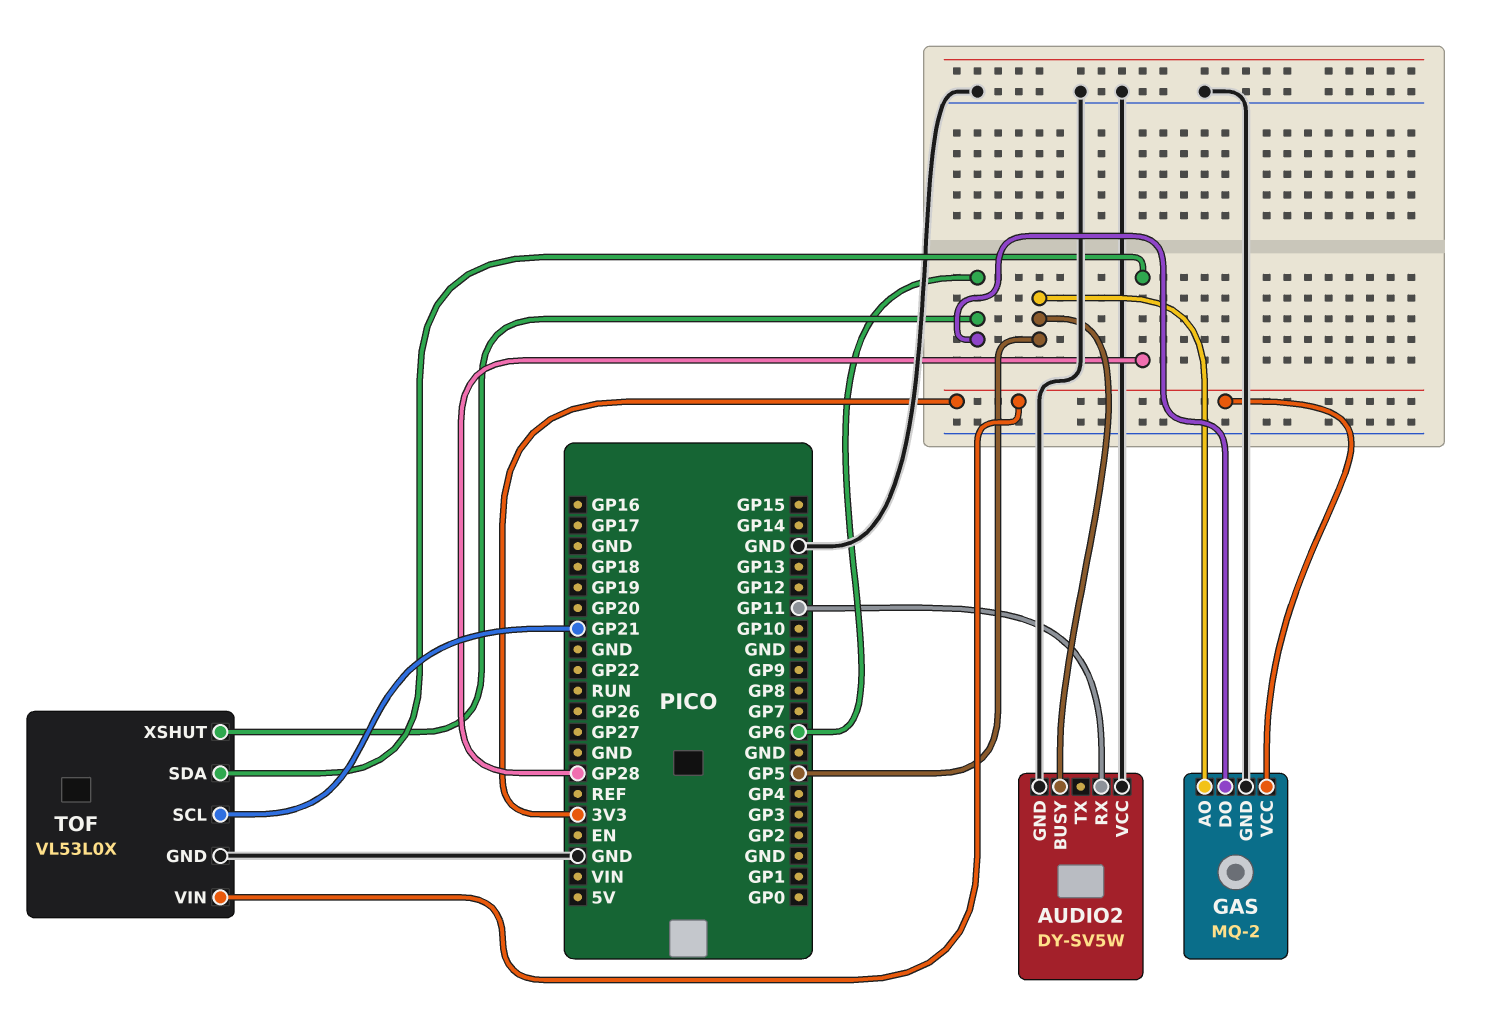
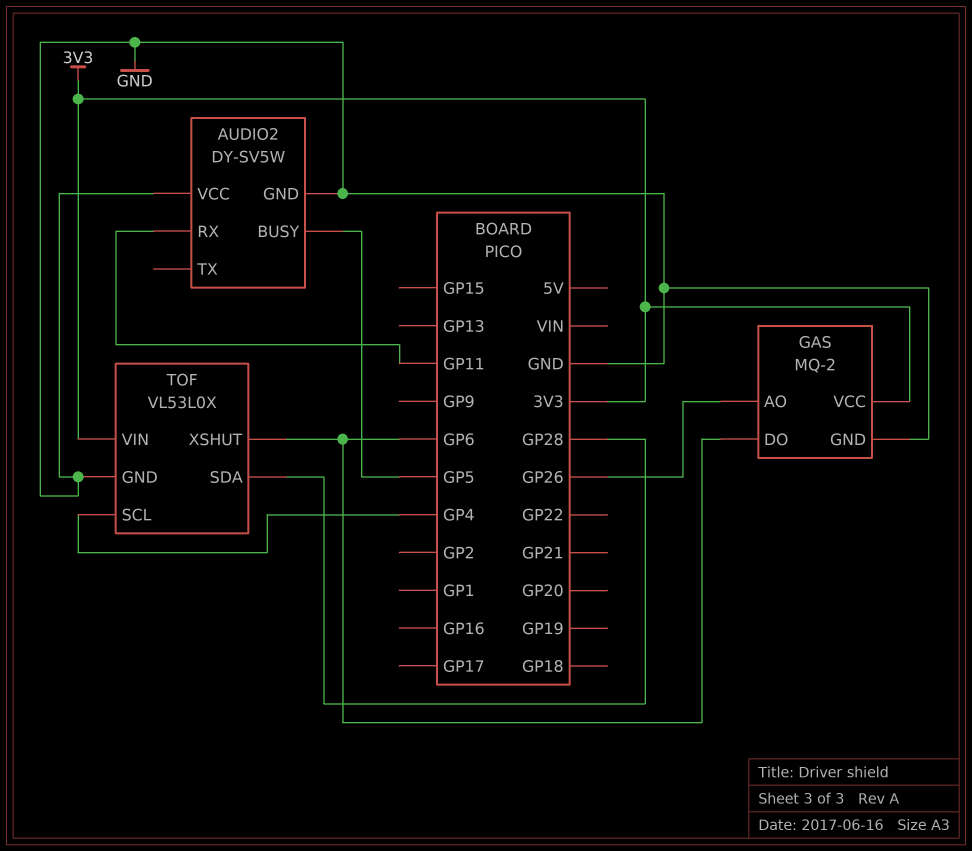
GAS pin AO: GP5 -> GP26
TOF pin SCL: GP21 -> GP4

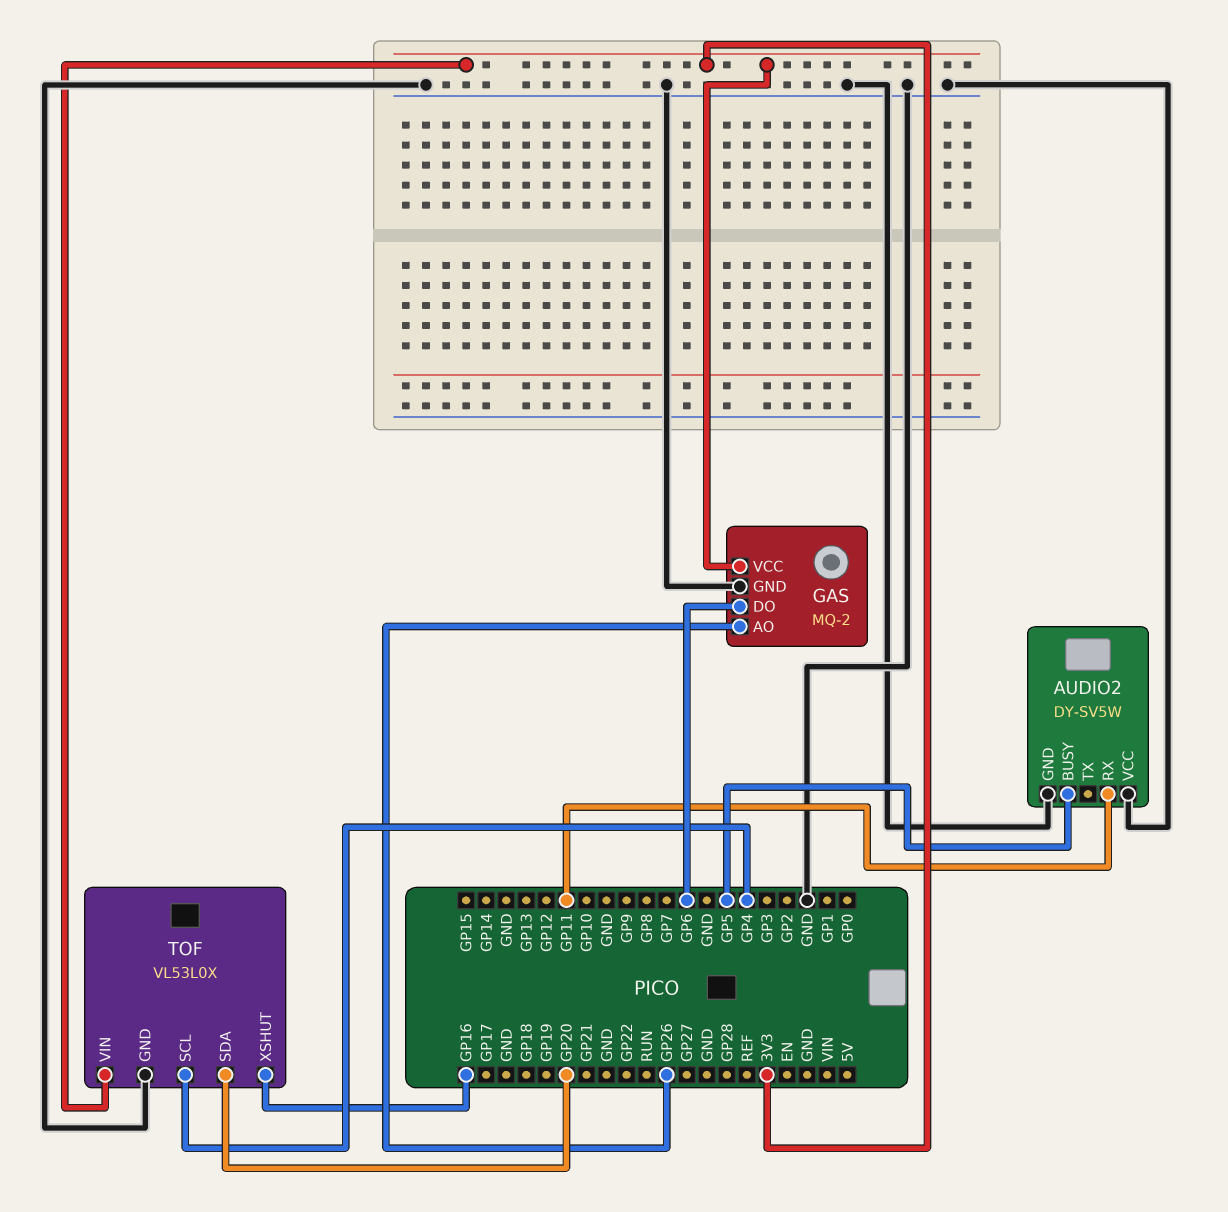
TOF pin SDA: GP28 -> GP20
TOF pin XSHUT: GP6 -> GP16

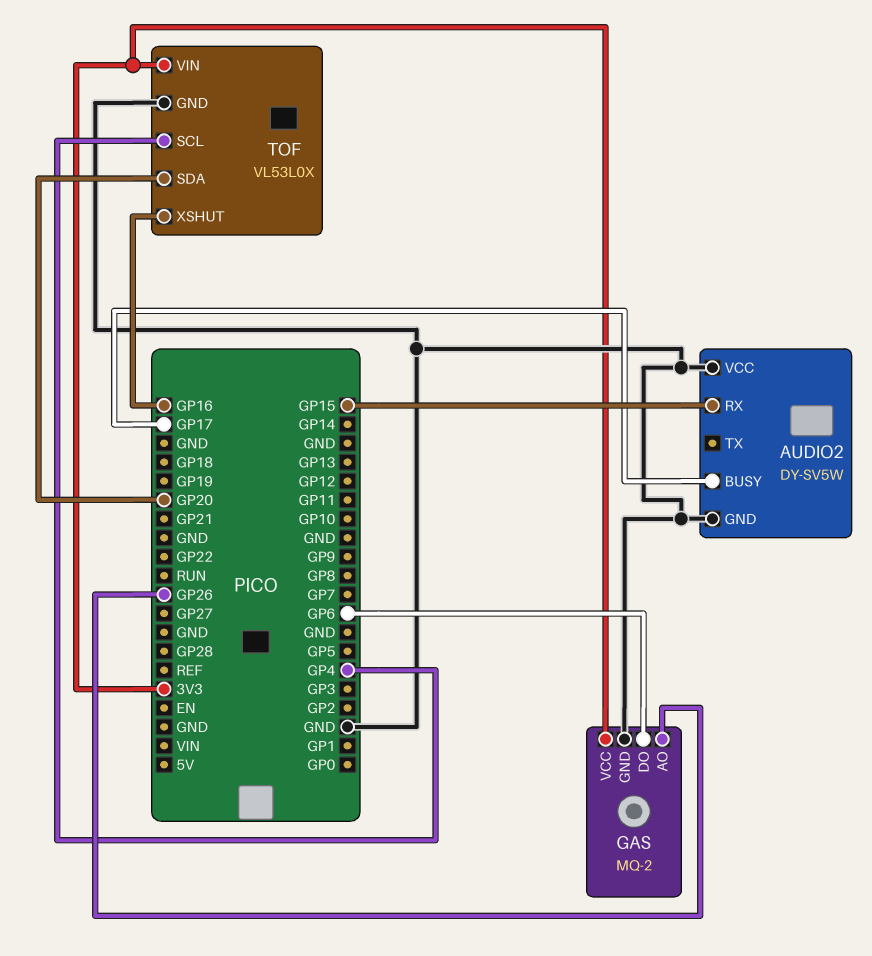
AUDIO2 pin BUSY: GP5 -> GP17
AUDIO2 pin RX: GP11 -> GP15

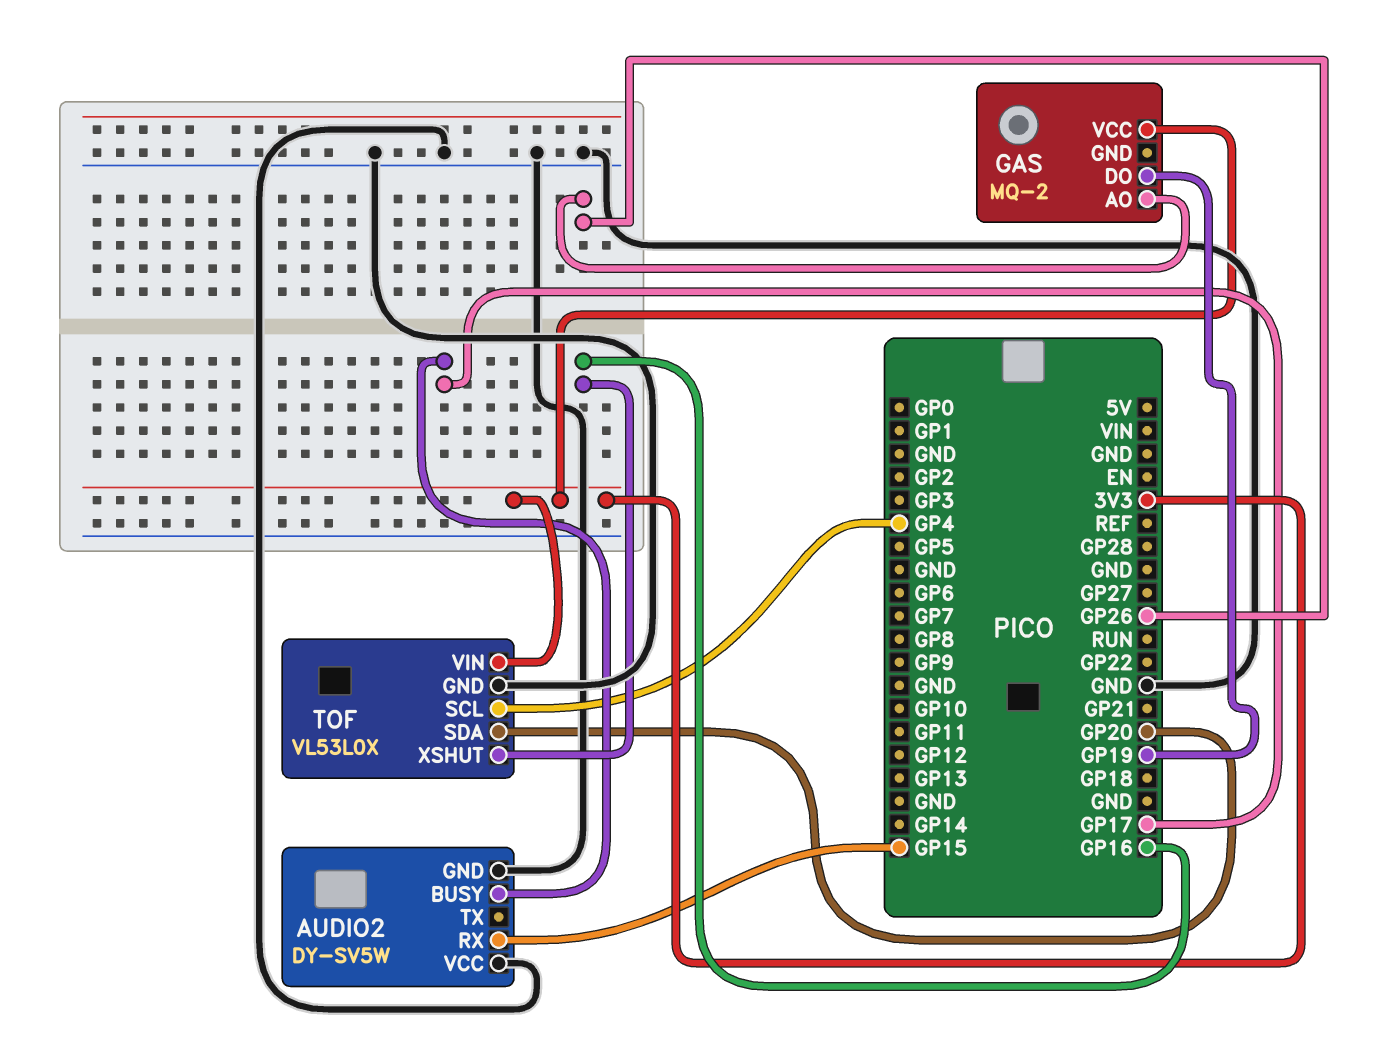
GAS pin DO: GP6 -> GP19
GAS pin GND: GND -> none

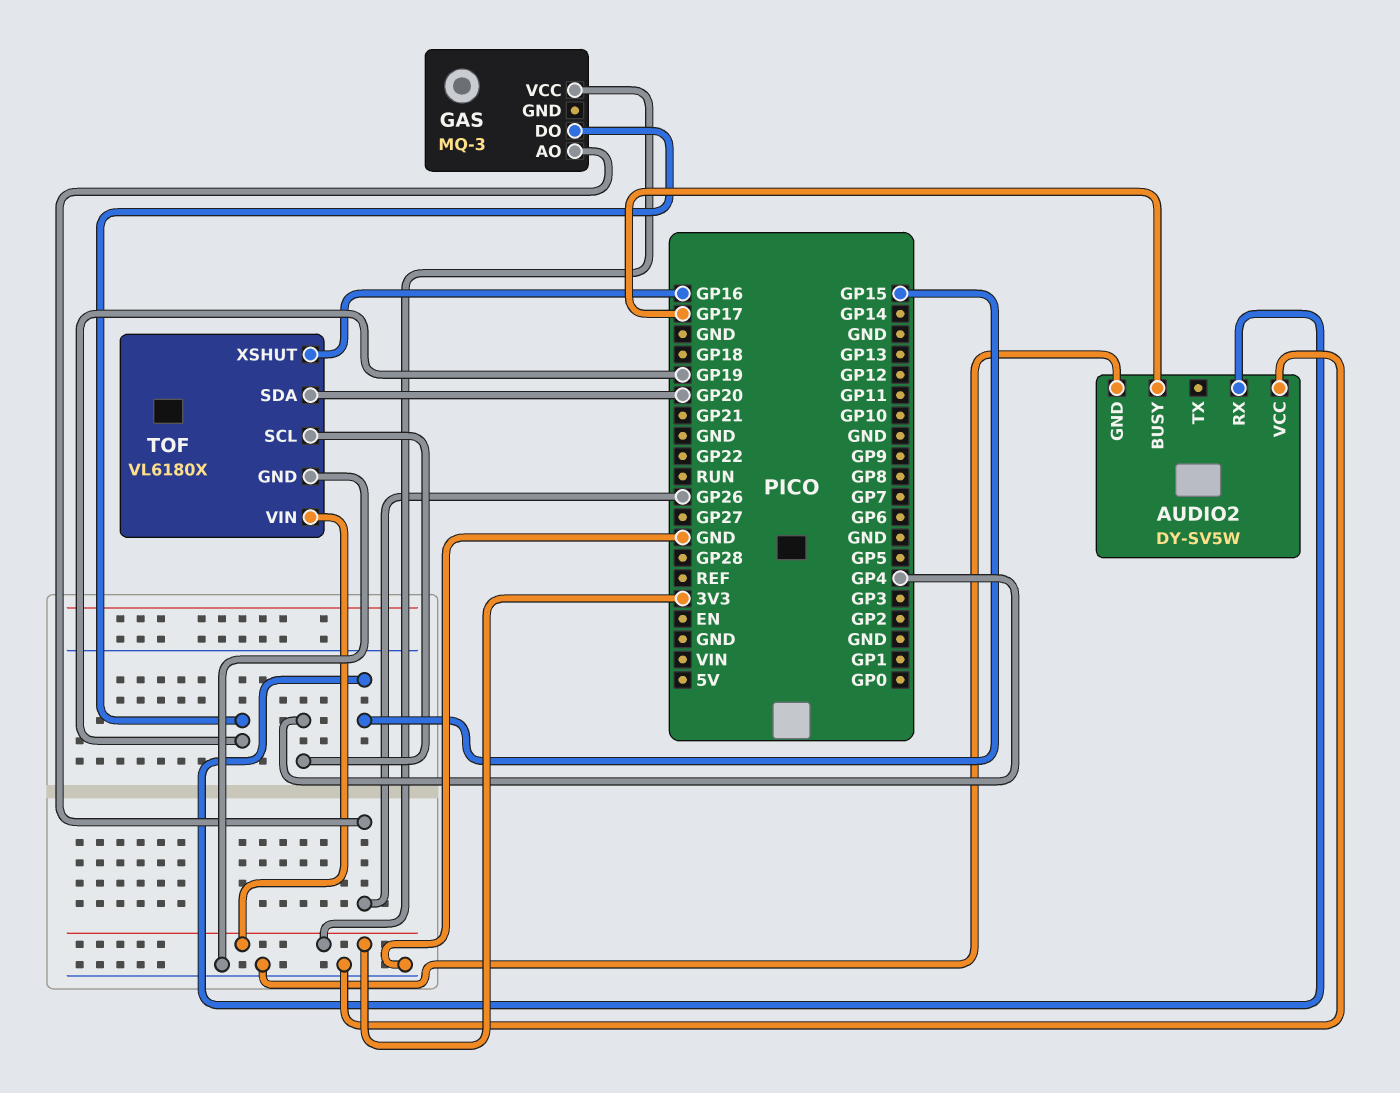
GAS: MQ-2 -> MQ-3
TOF: VL53L0X -> VL6180X

